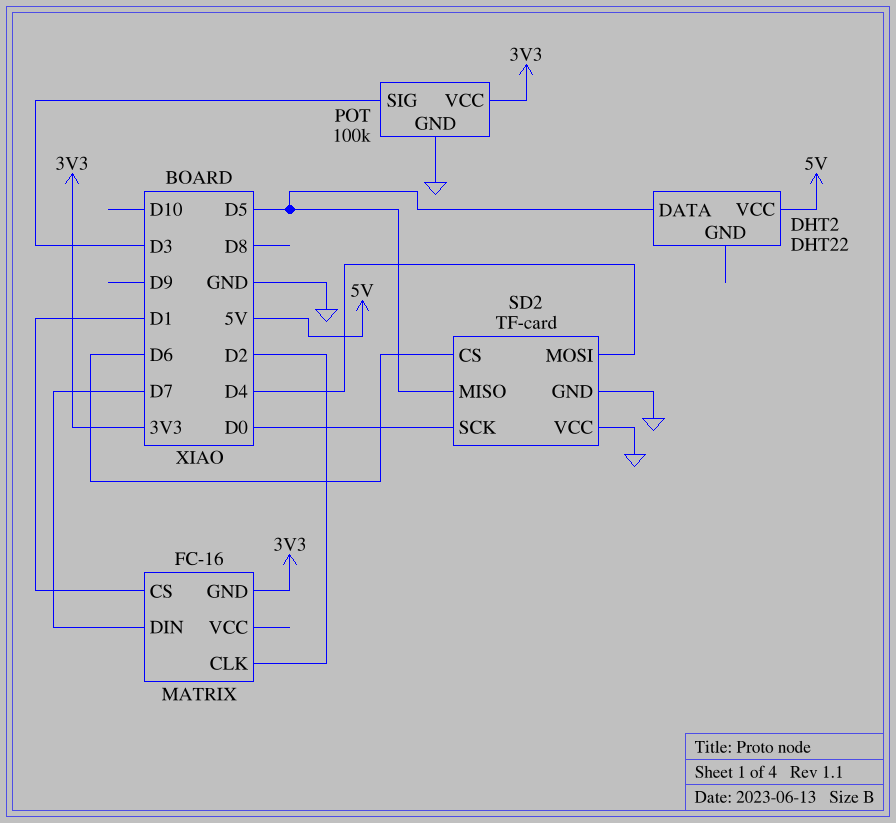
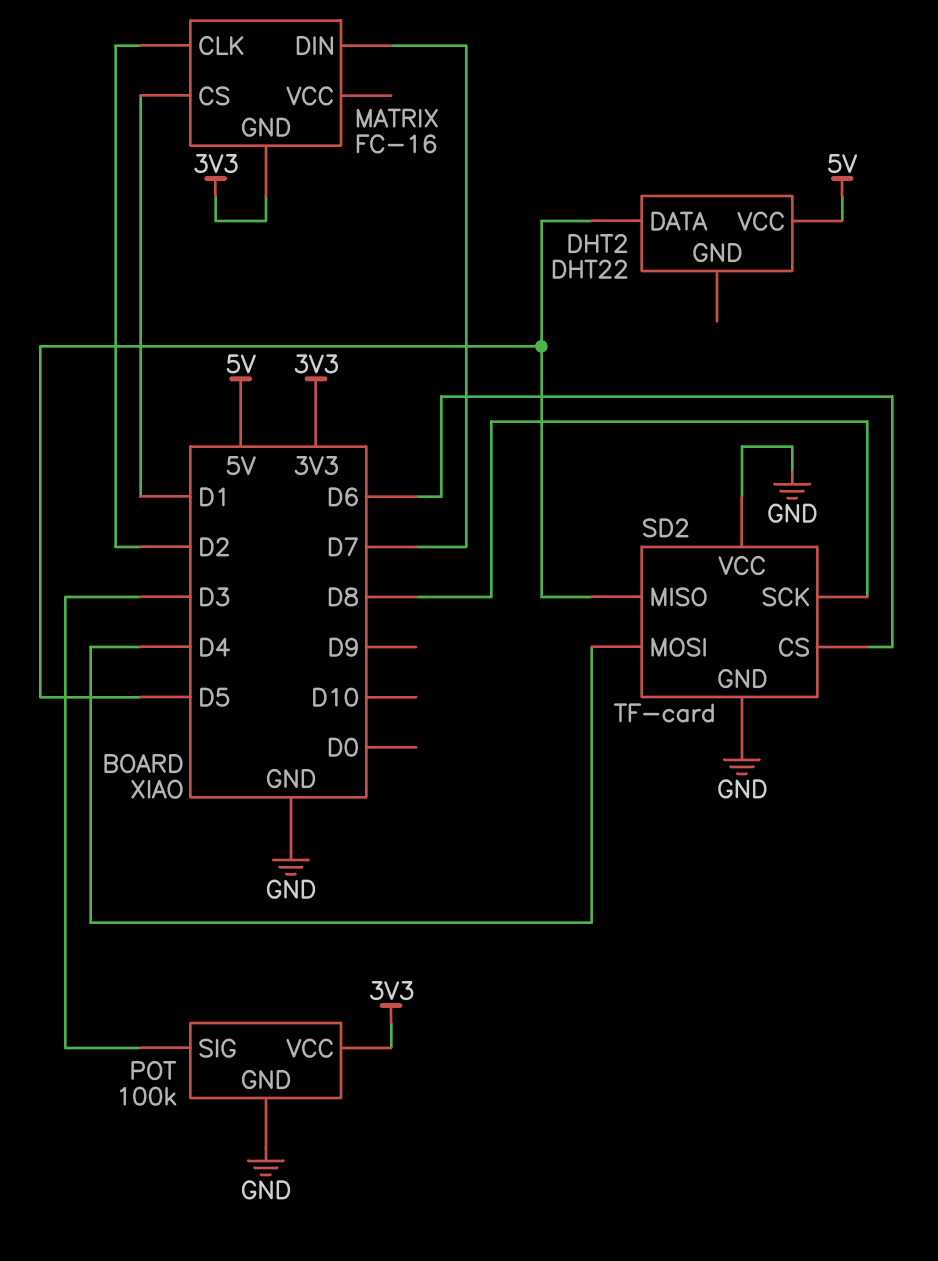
SD2 pin SCK: D0 -> D8

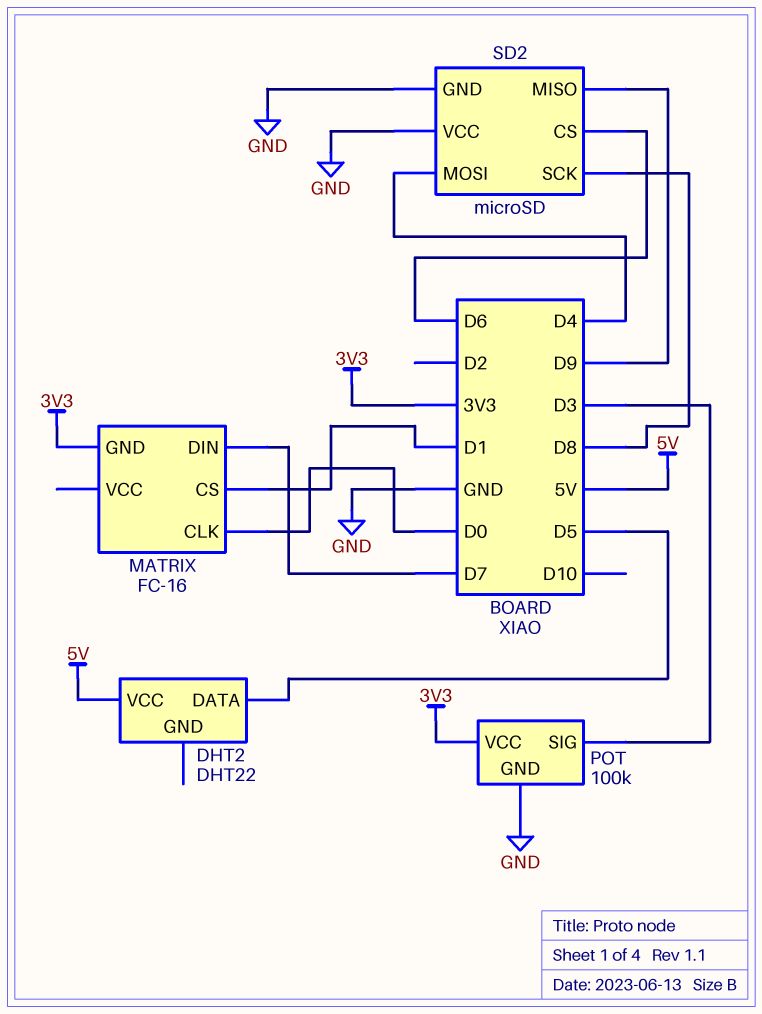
MATRIX pin CLK: D2 -> D0
SD2: TF-card -> microSD
SD2 pin MISO: D5 -> D9

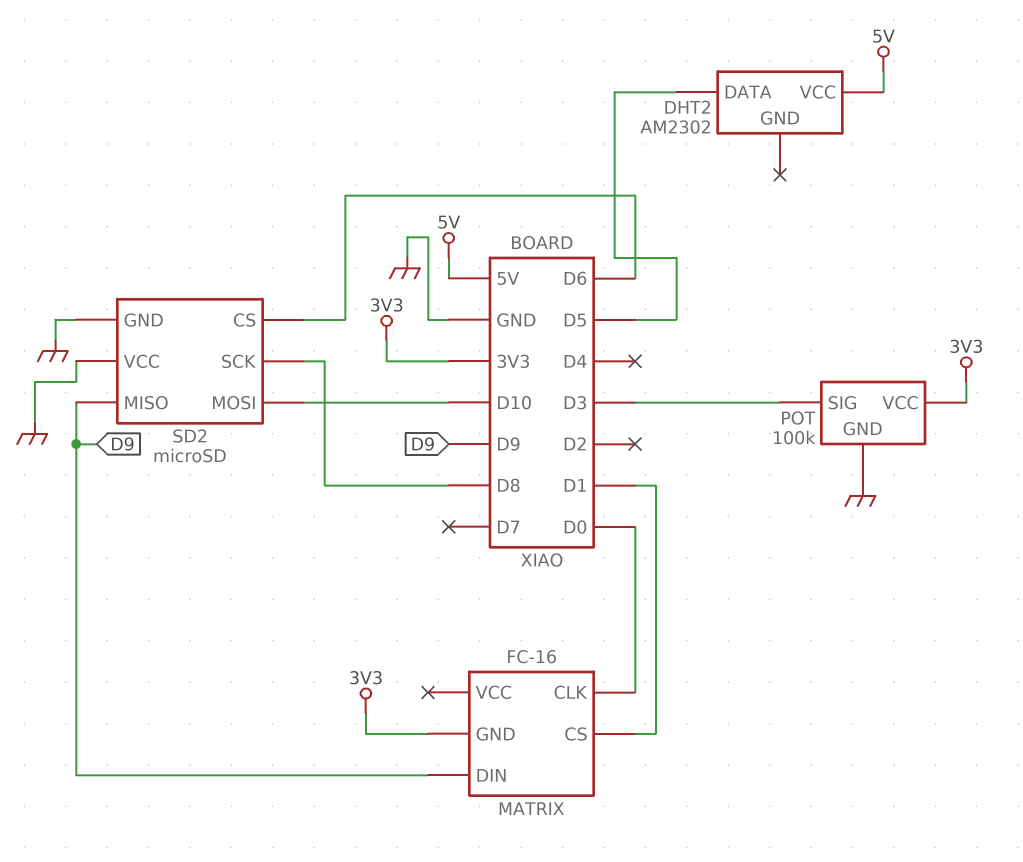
DHT2: DHT22 -> AM2302
MATRIX pin DIN: D7 -> D9
SD2 pin MOSI: D4 -> D10

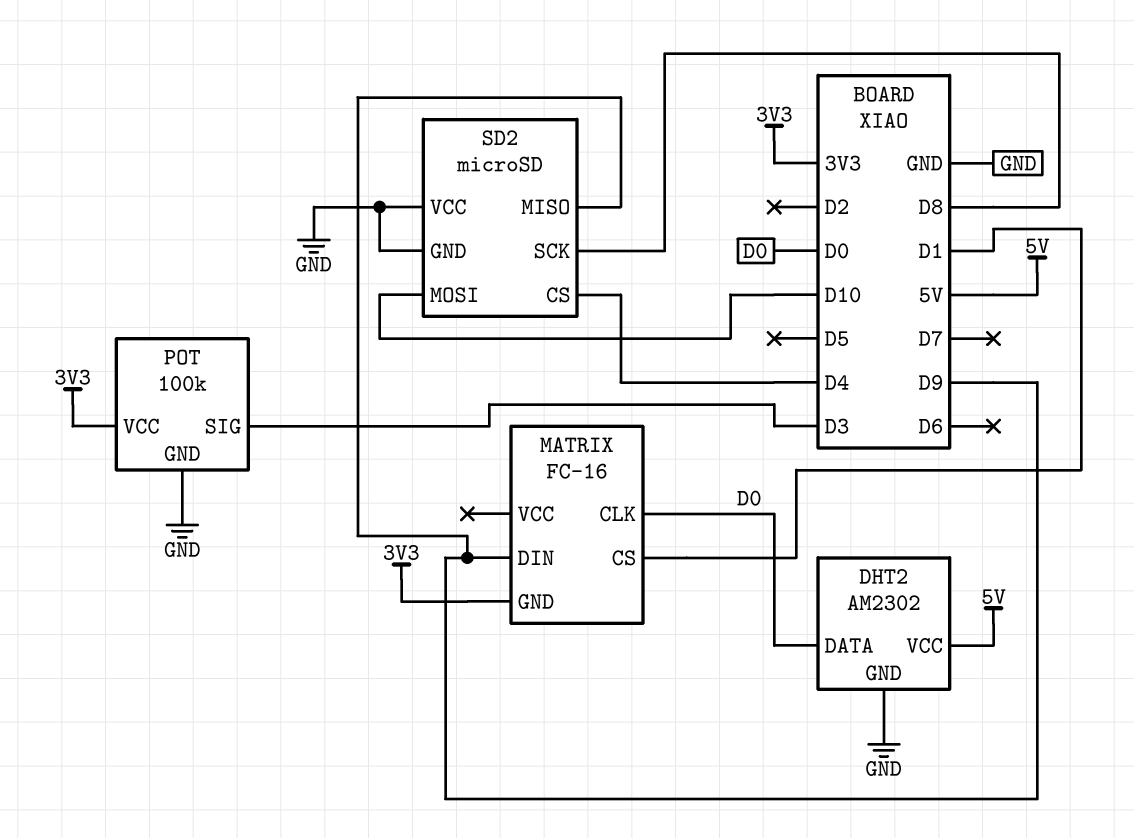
DHT2 pin DATA: D5 -> D0
DHT2 pin GND: none -> GND
SD2 pin CS: D6 -> D4

